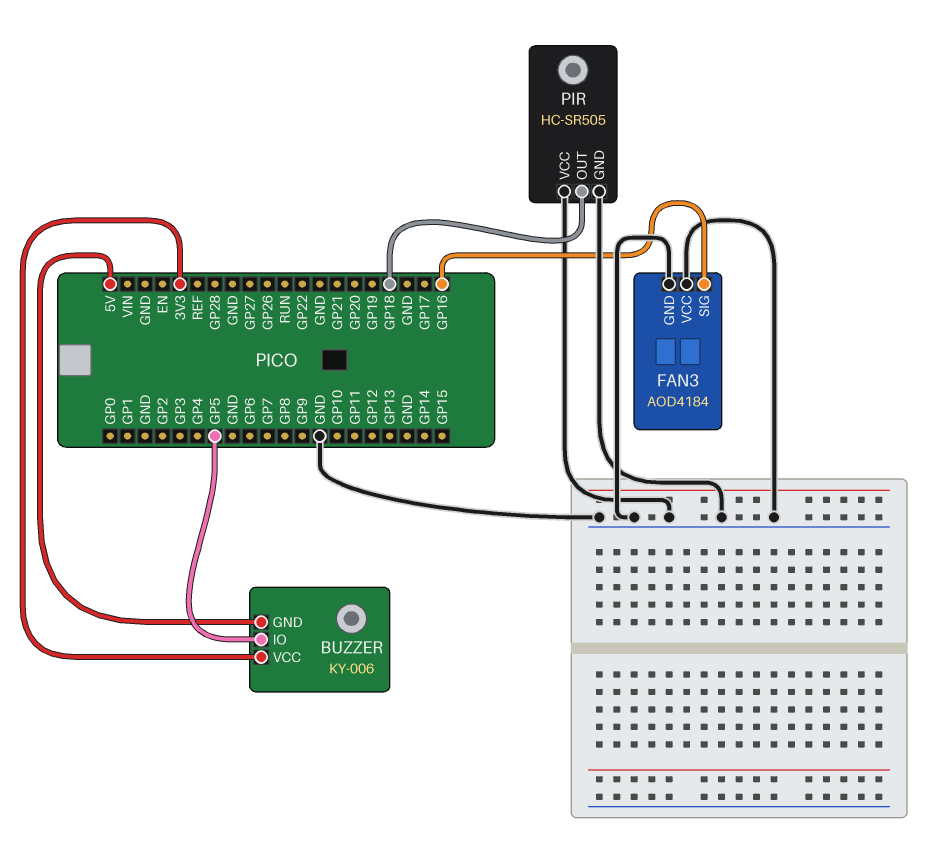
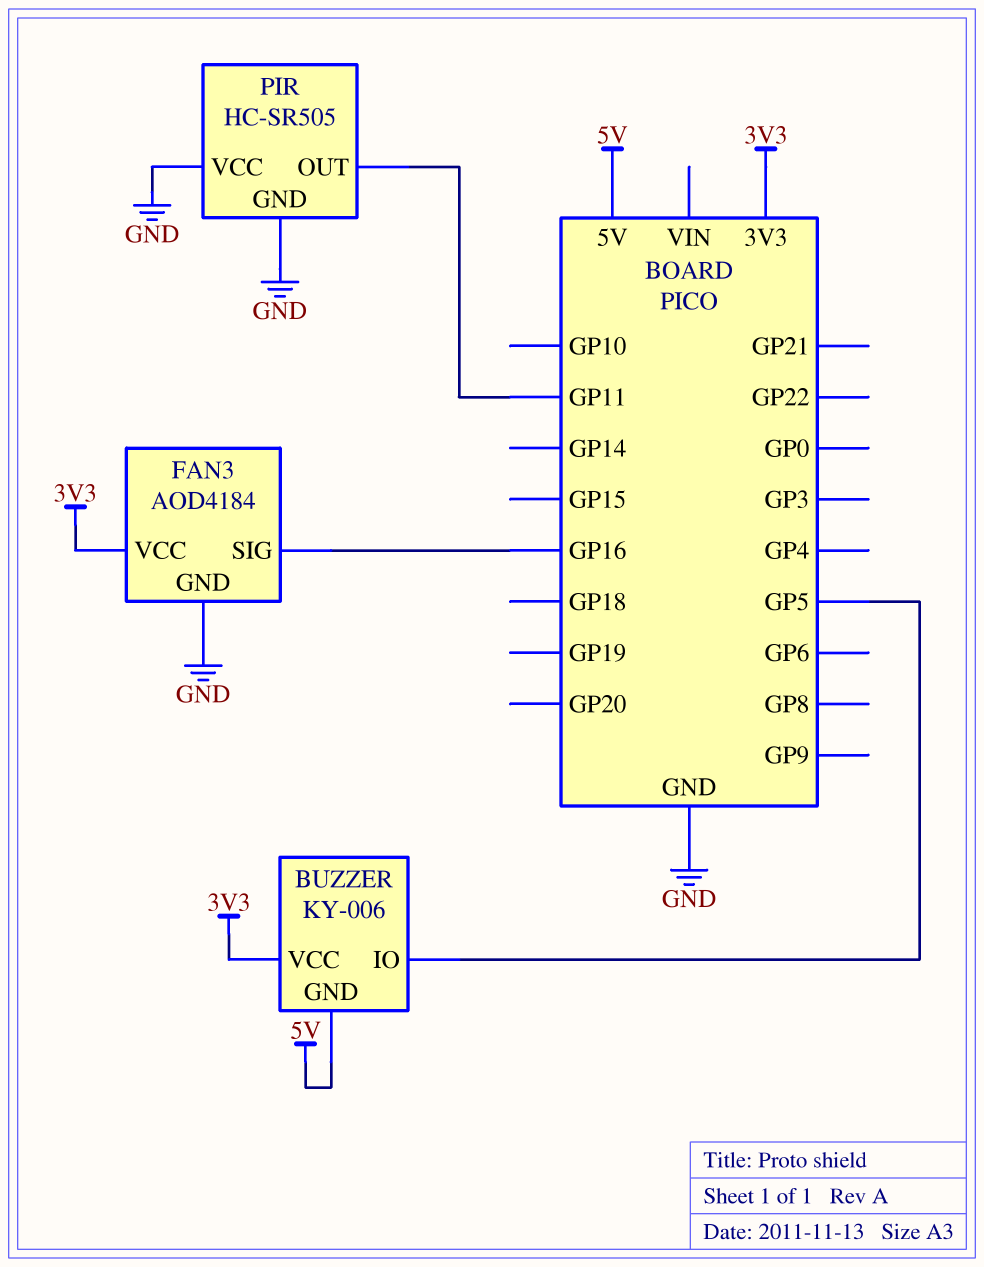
FAN3 pin VCC: GND -> 3V3
PIR pin OUT: GP18 -> GP11

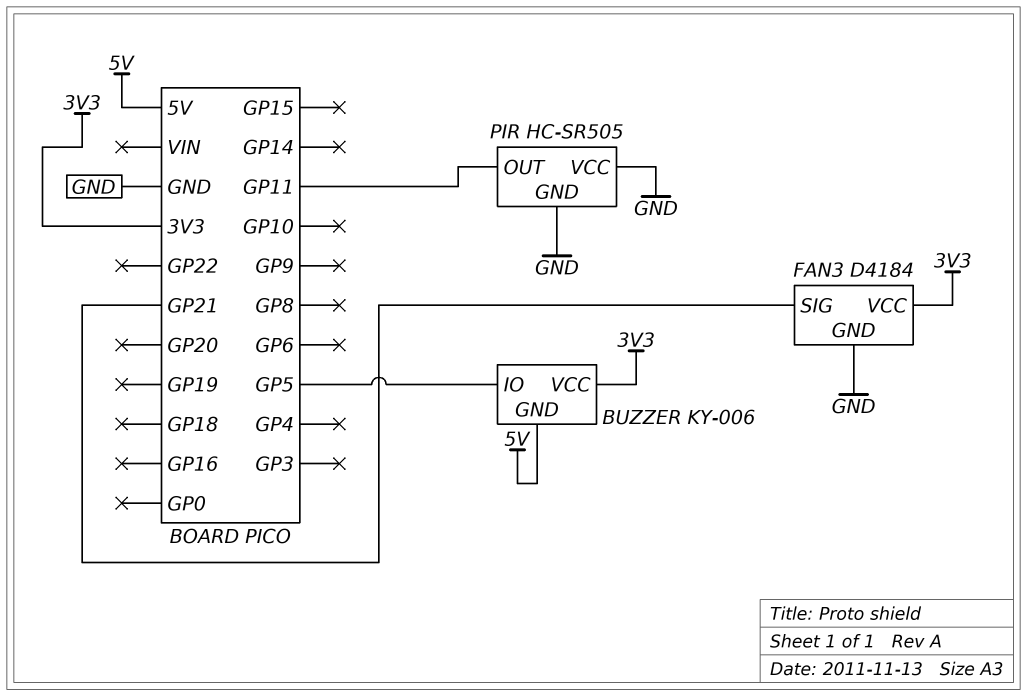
FAN3: AOD4184 -> D4184
FAN3 pin SIG: GP16 -> GP21

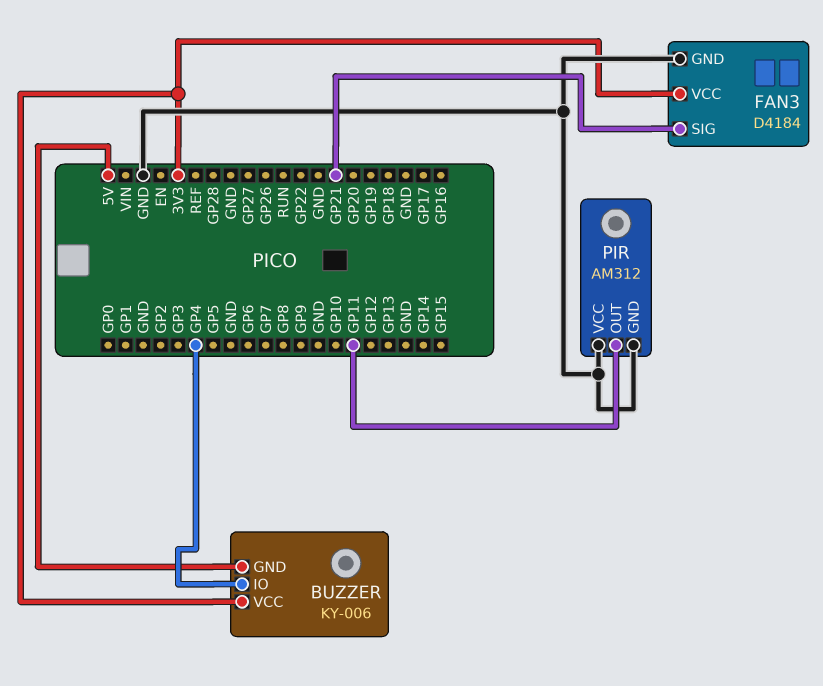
BUZZER pin IO: GP5 -> GP4
PIR: HC-SR505 -> AM312

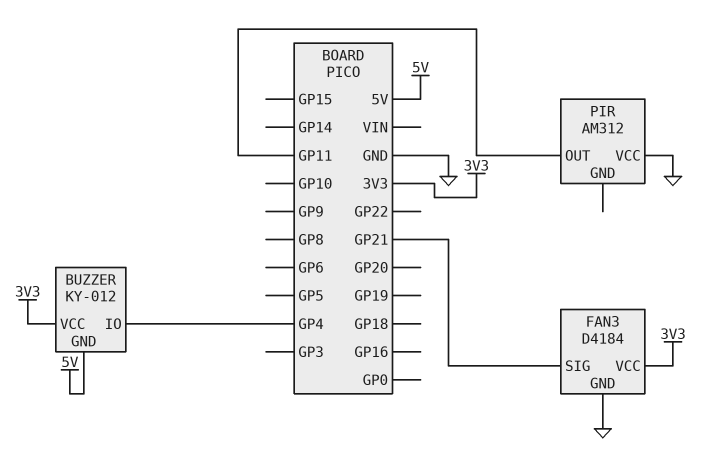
BUZZER: KY-006 -> KY-012
PIR pin GND: GND -> none

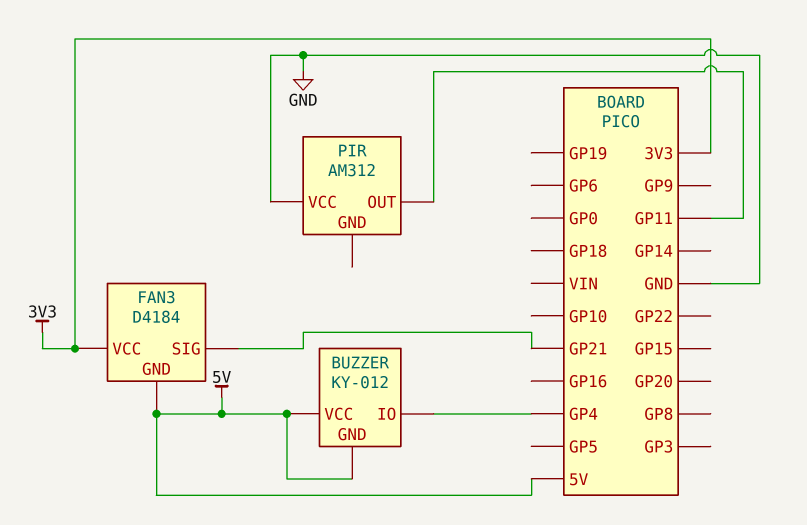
BUZZER pin VCC: 3V3 -> 5V
FAN3 pin GND: GND -> 5V

